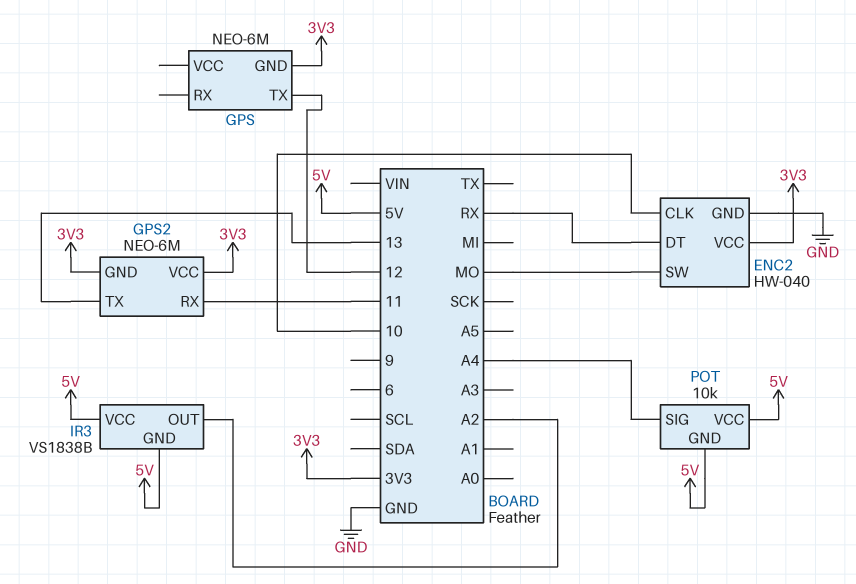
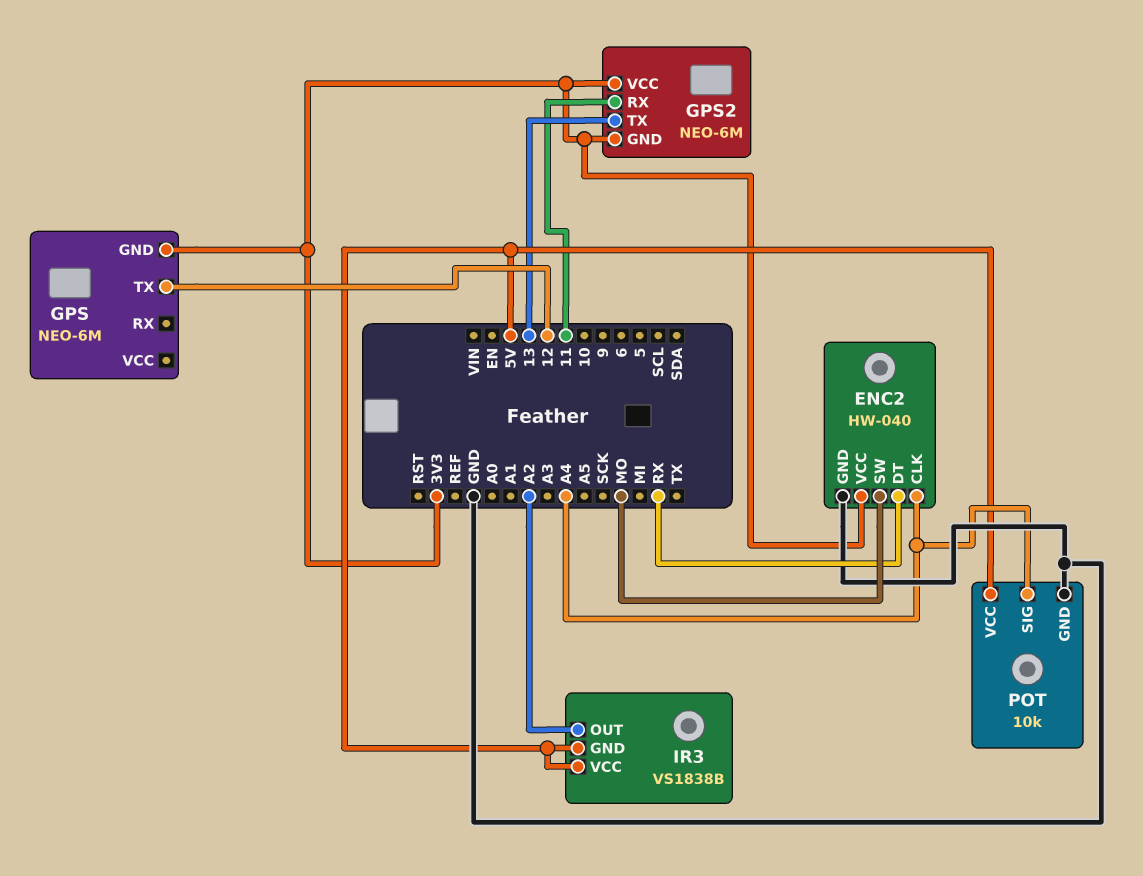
ENC2 pin CLK: 10 -> A4
POT pin GND: 5V -> GND

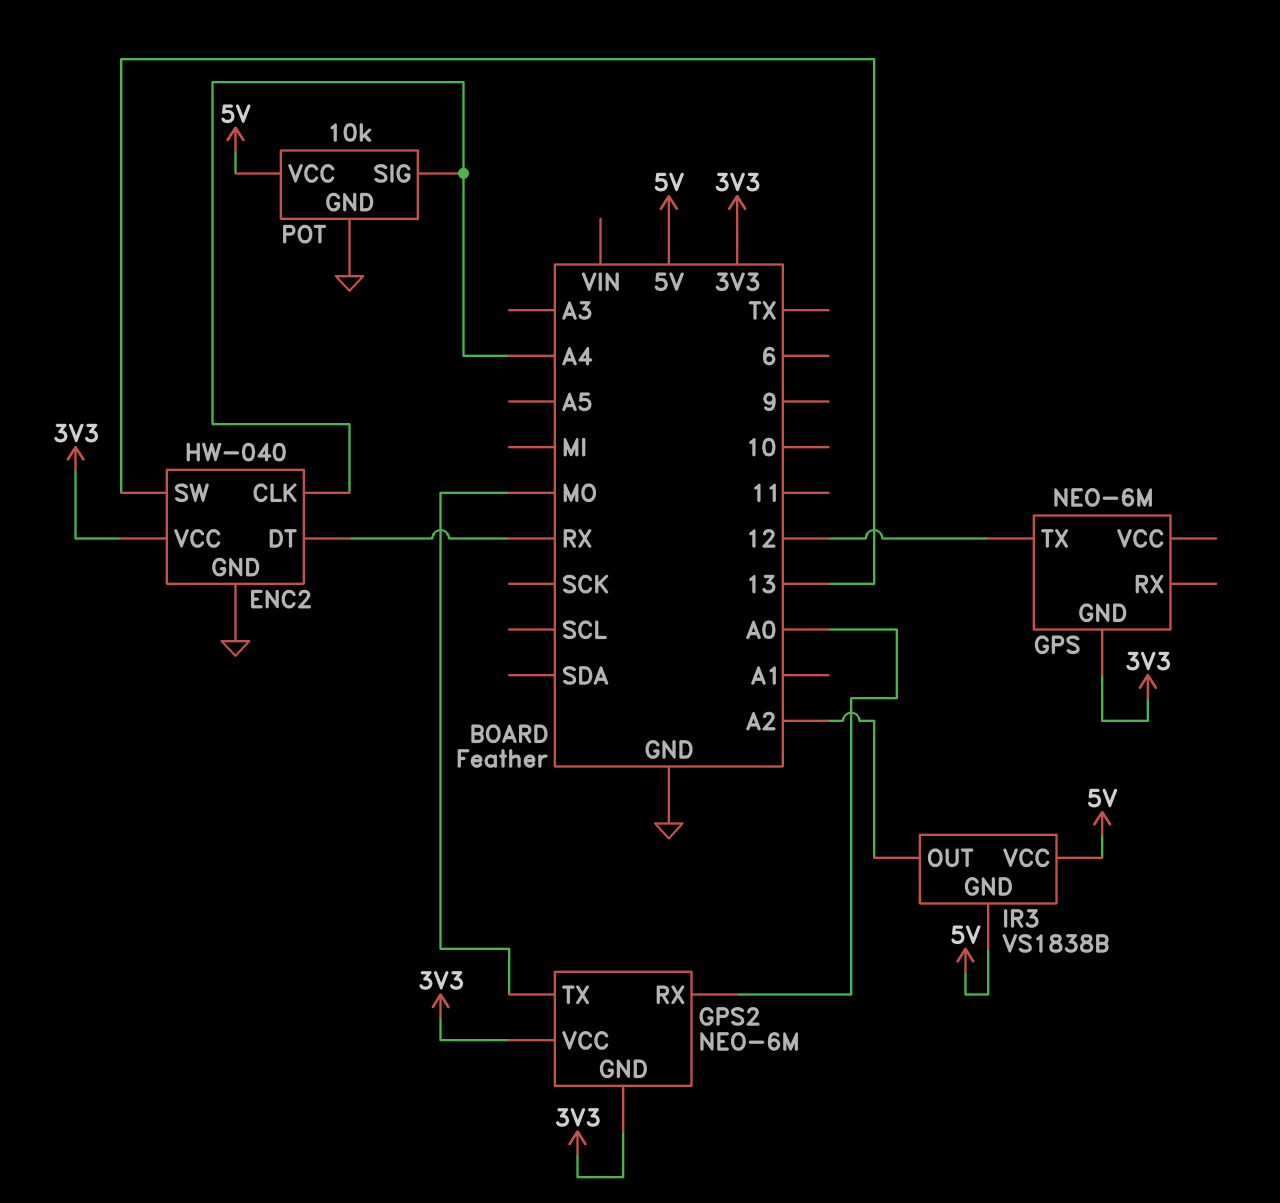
ENC2 pin SW: MO -> 13
GPS2 pin RX: 11 -> A0
GPS2 pin TX: 13 -> MO

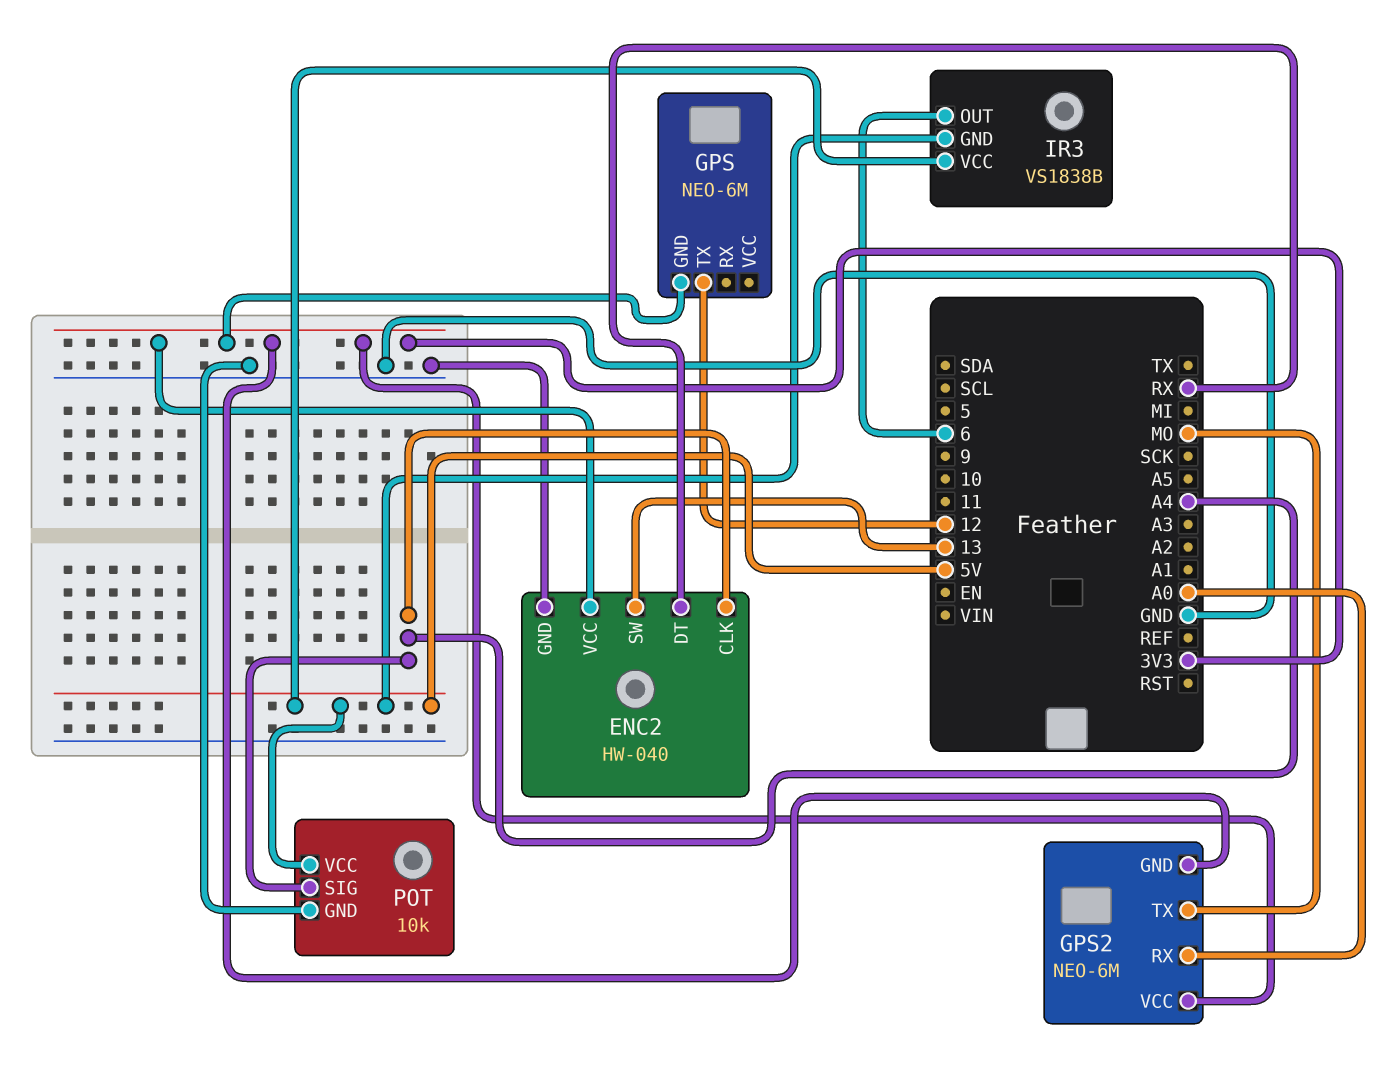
IR3 pin OUT: A2 -> 6

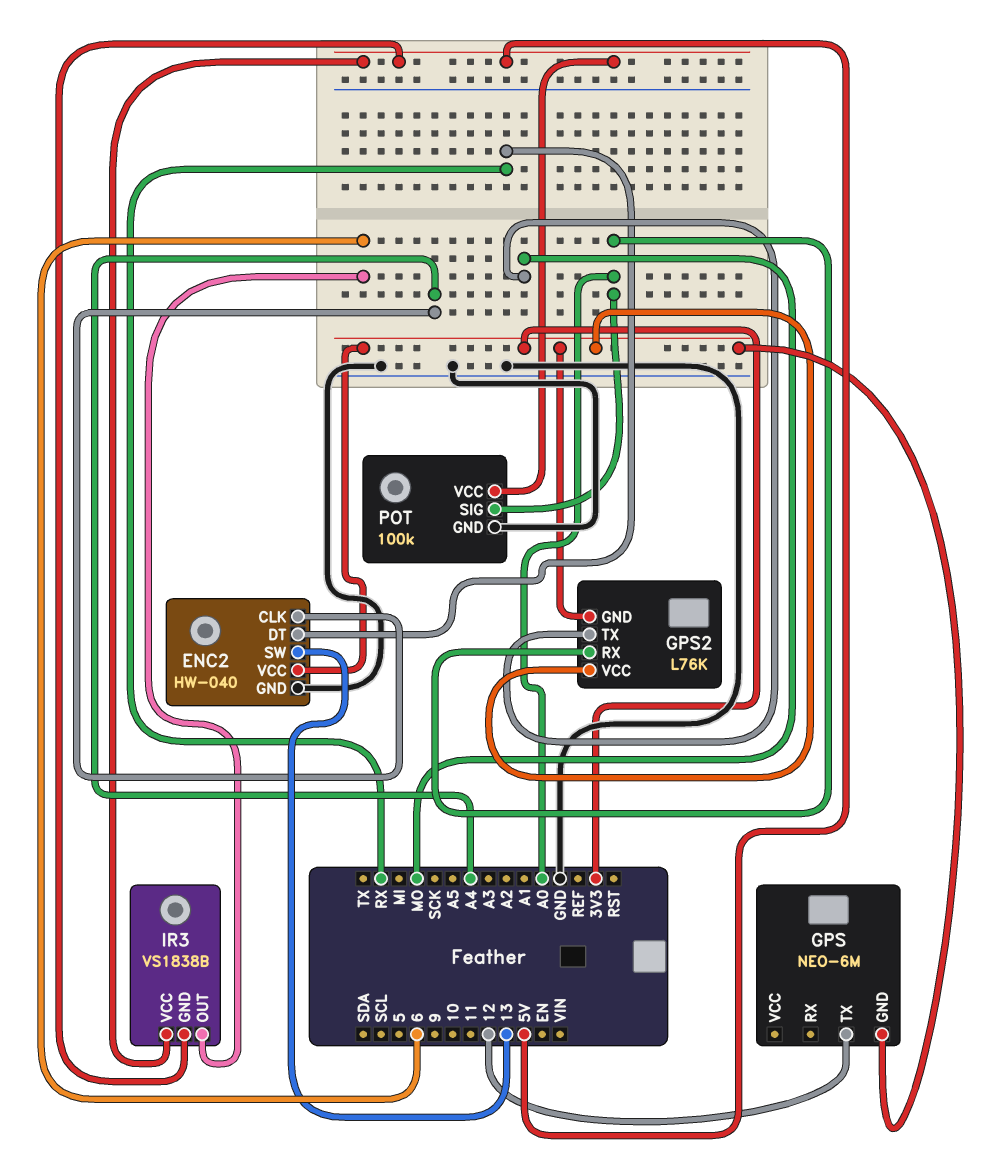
GPS2: NEO-6M -> L76K
POT: 10k -> 100k
POT pin SIG: A4 -> A0

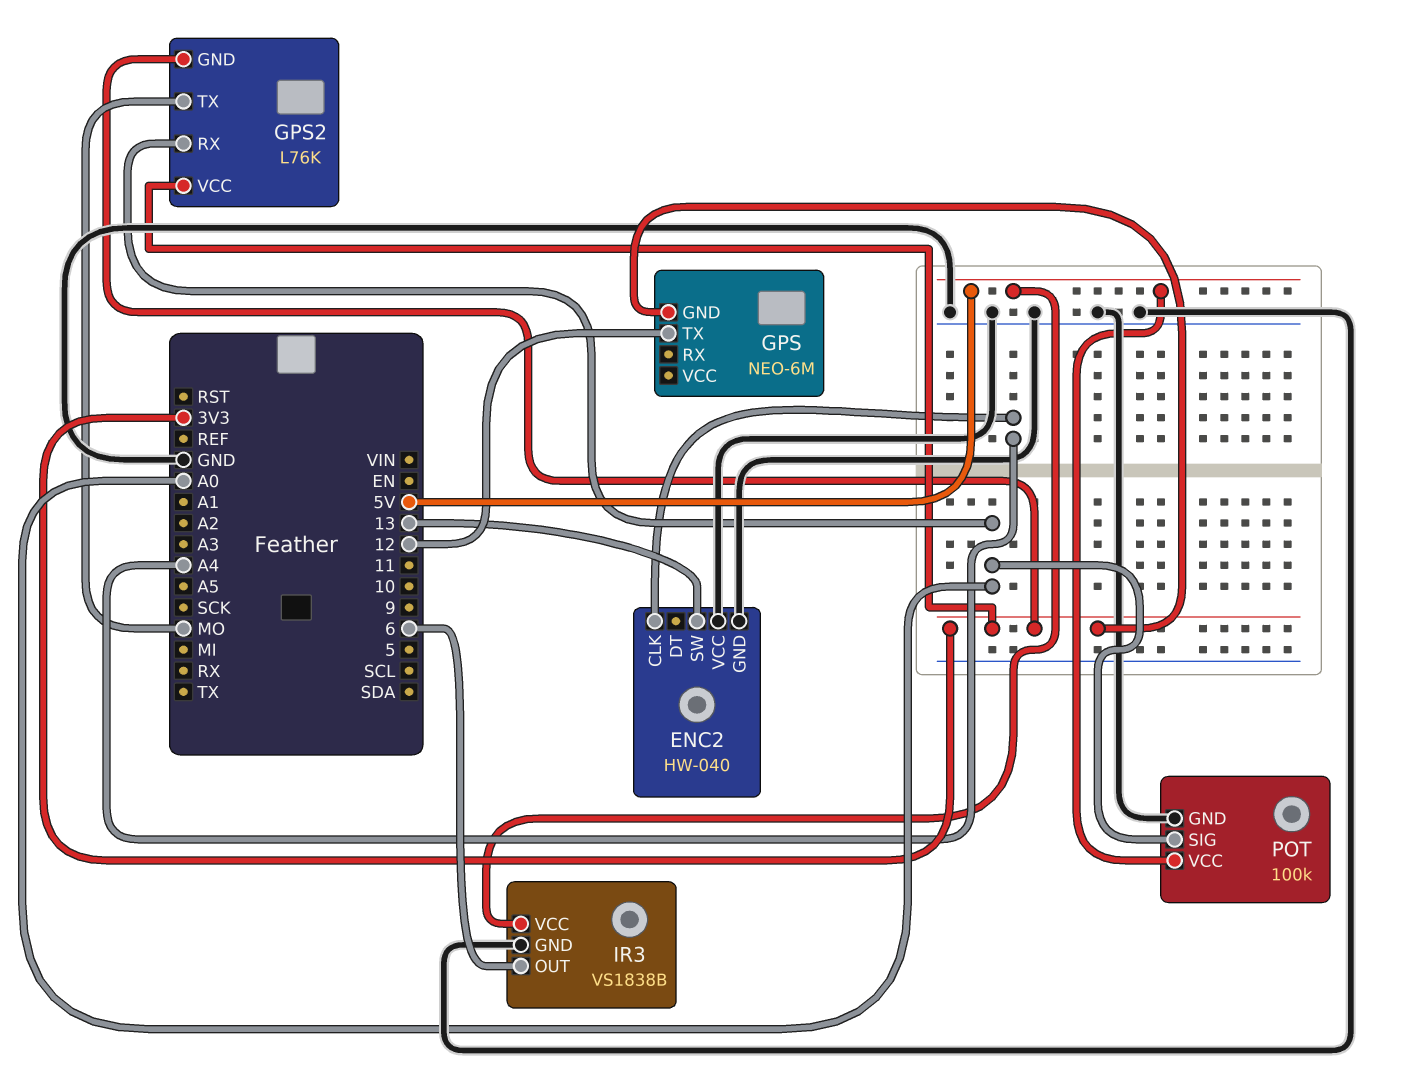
ENC2 pin DT: RX -> none
ENC2 pin VCC: 3V3 -> GND
IR3 pin GND: 5V -> GND

